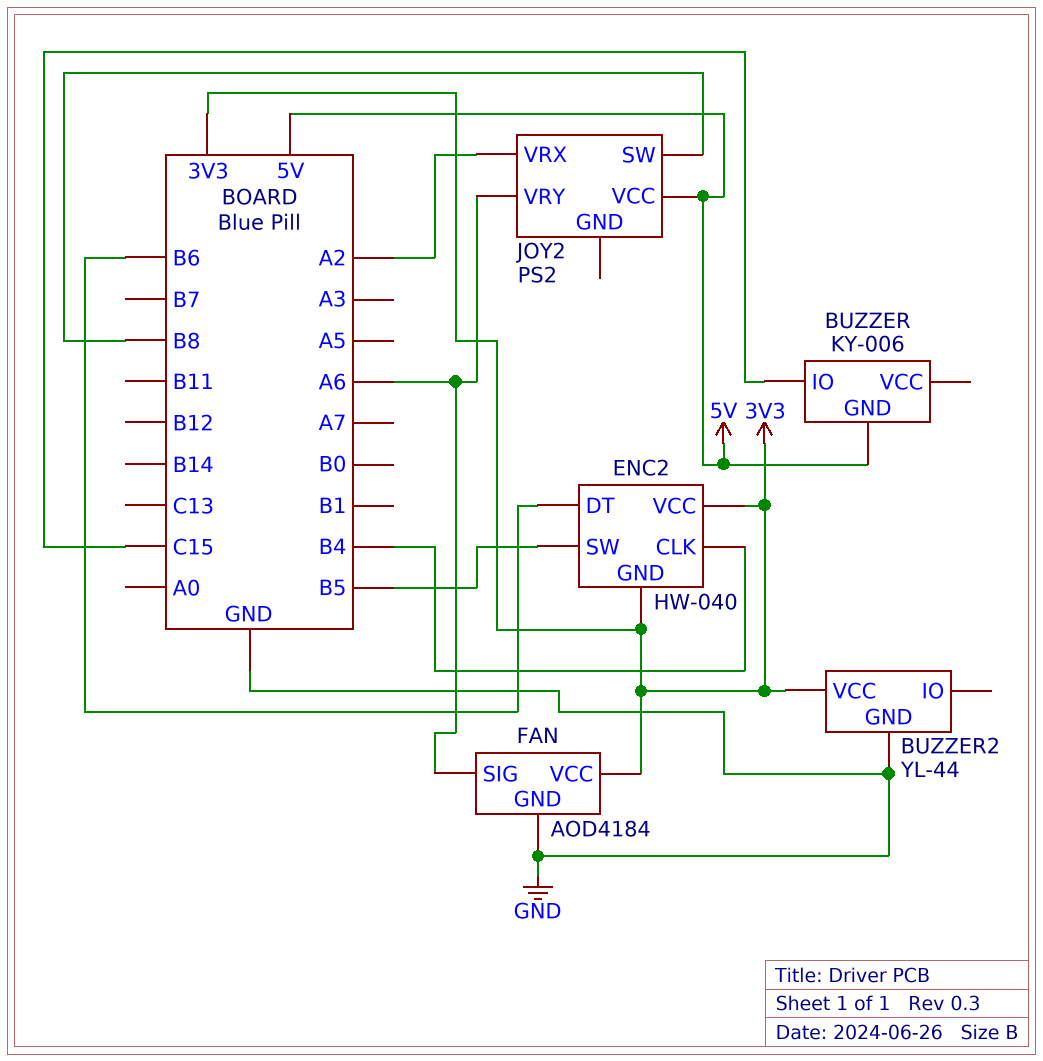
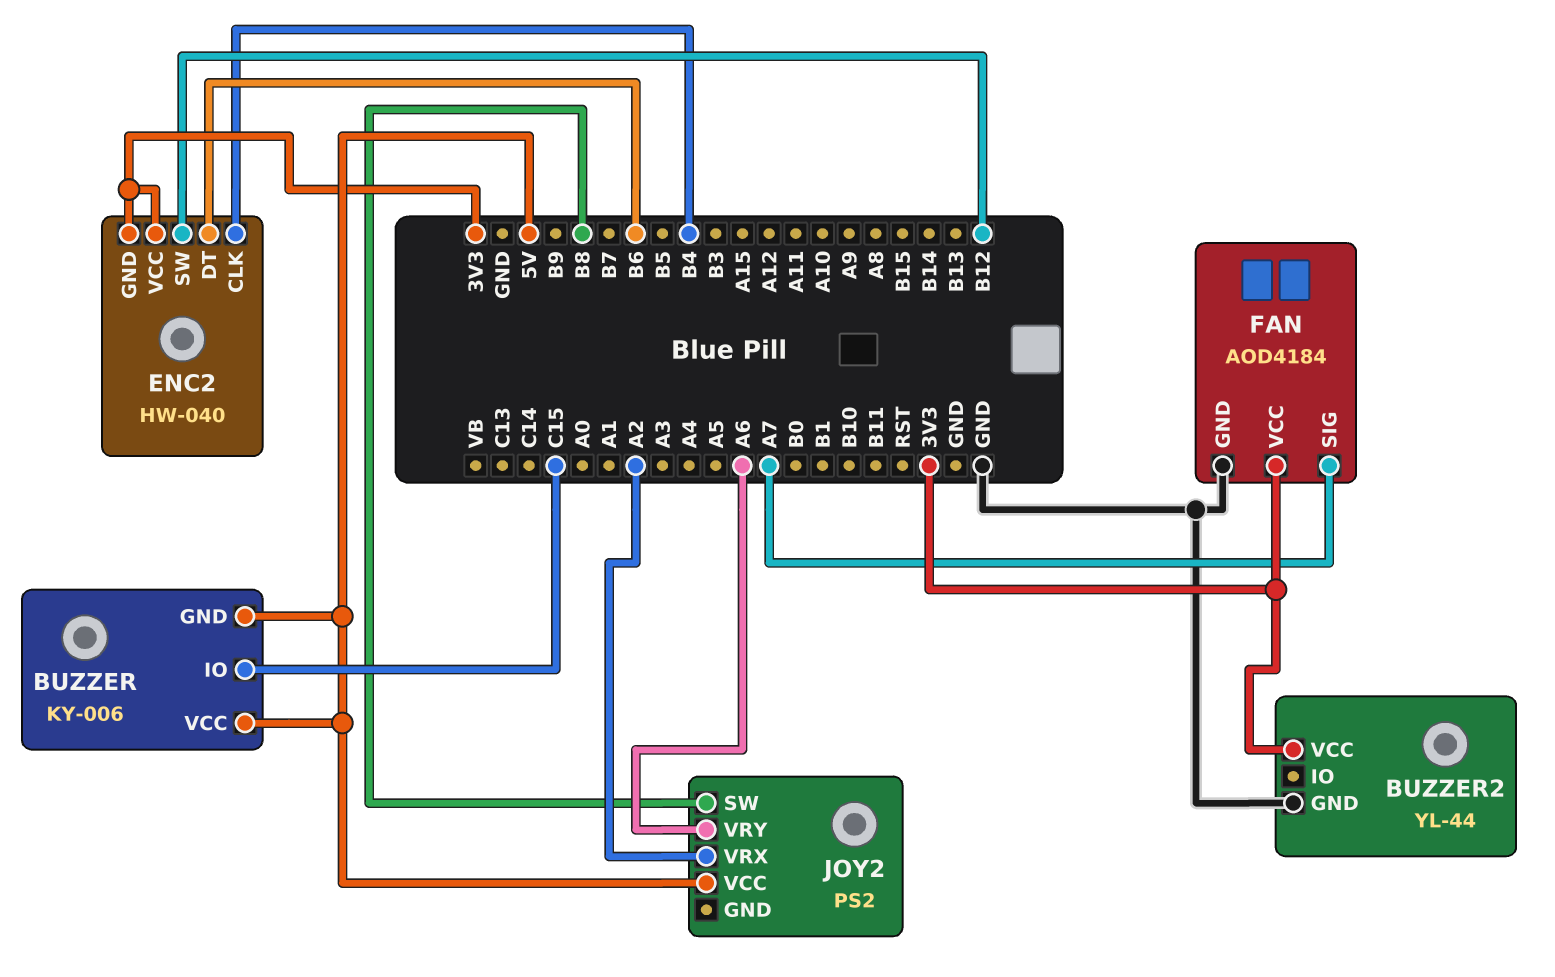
BUZZER pin VCC: none -> 5V
ENC2 pin SW: B5 -> B12
FAN pin SIG: A6 -> A7

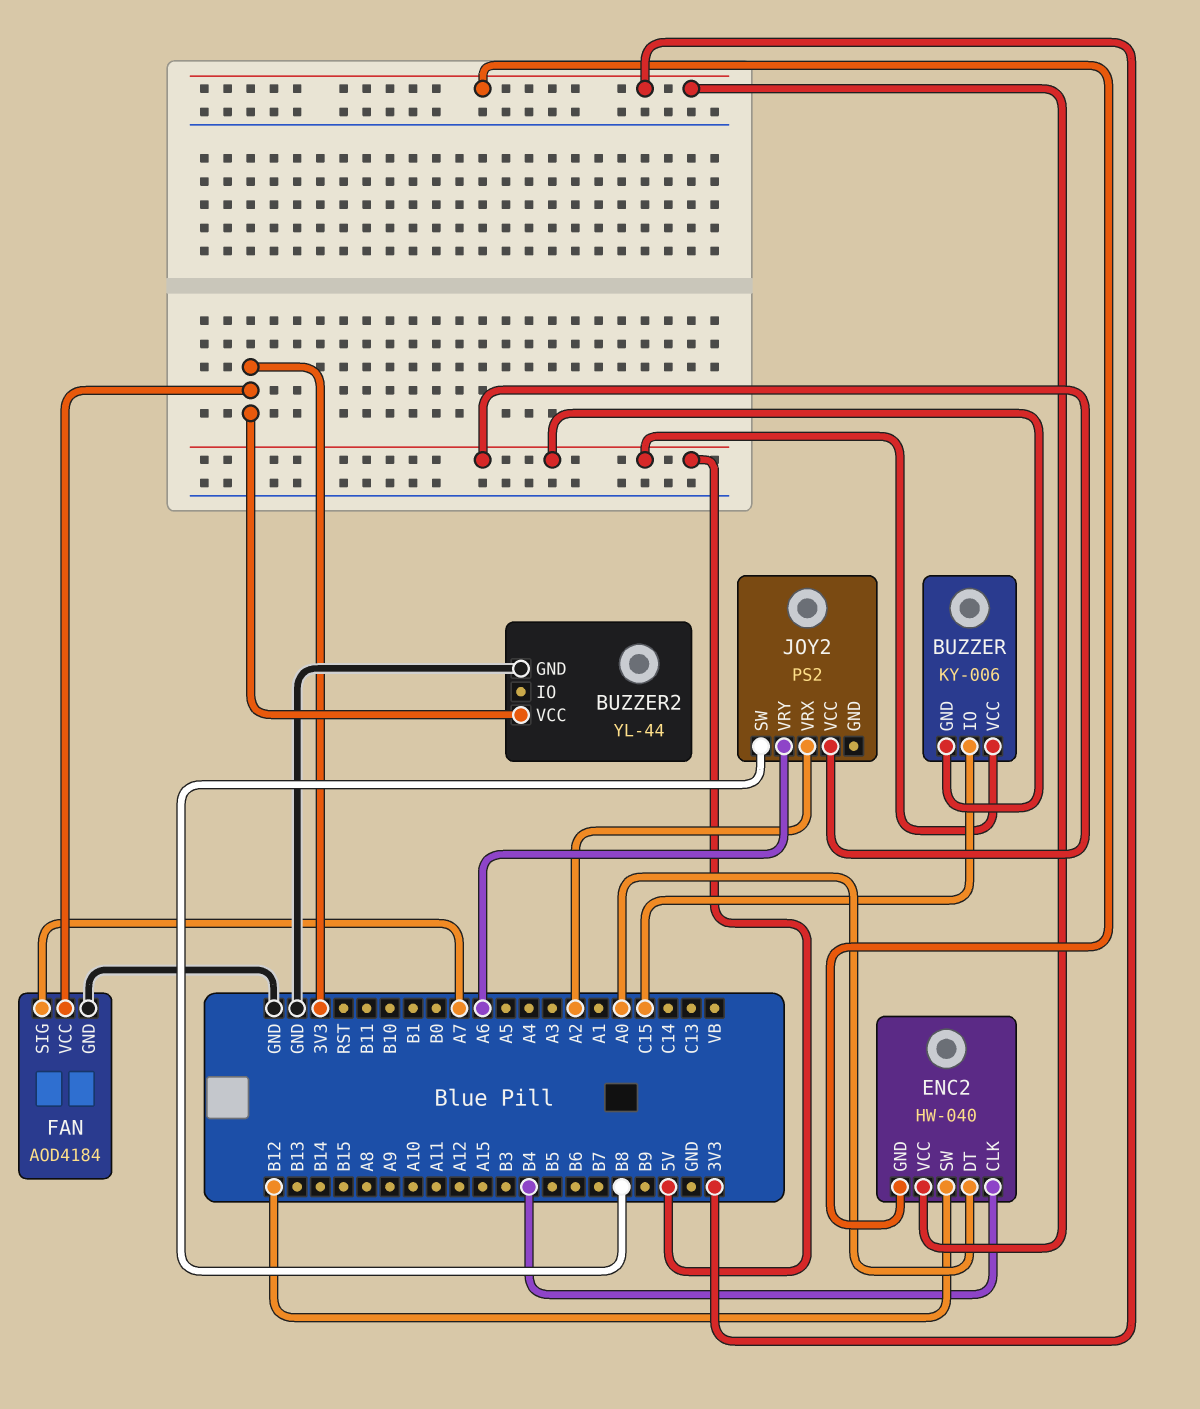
ENC2 pin DT: B6 -> A0

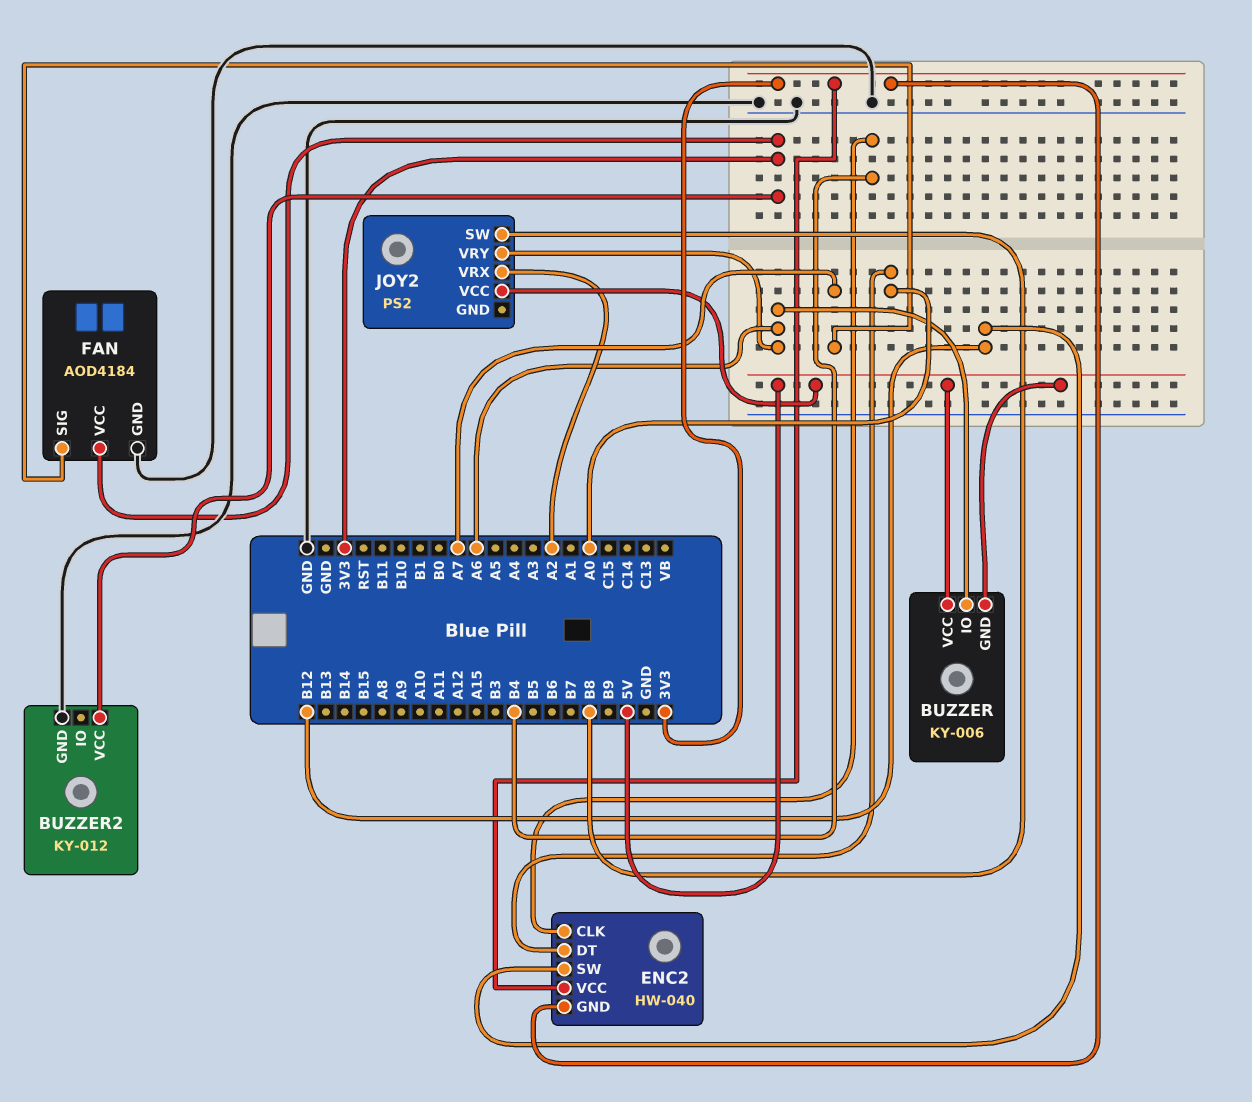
BUZZER pin IO: C15 -> A6
BUZZER2: YL-44 -> KY-012

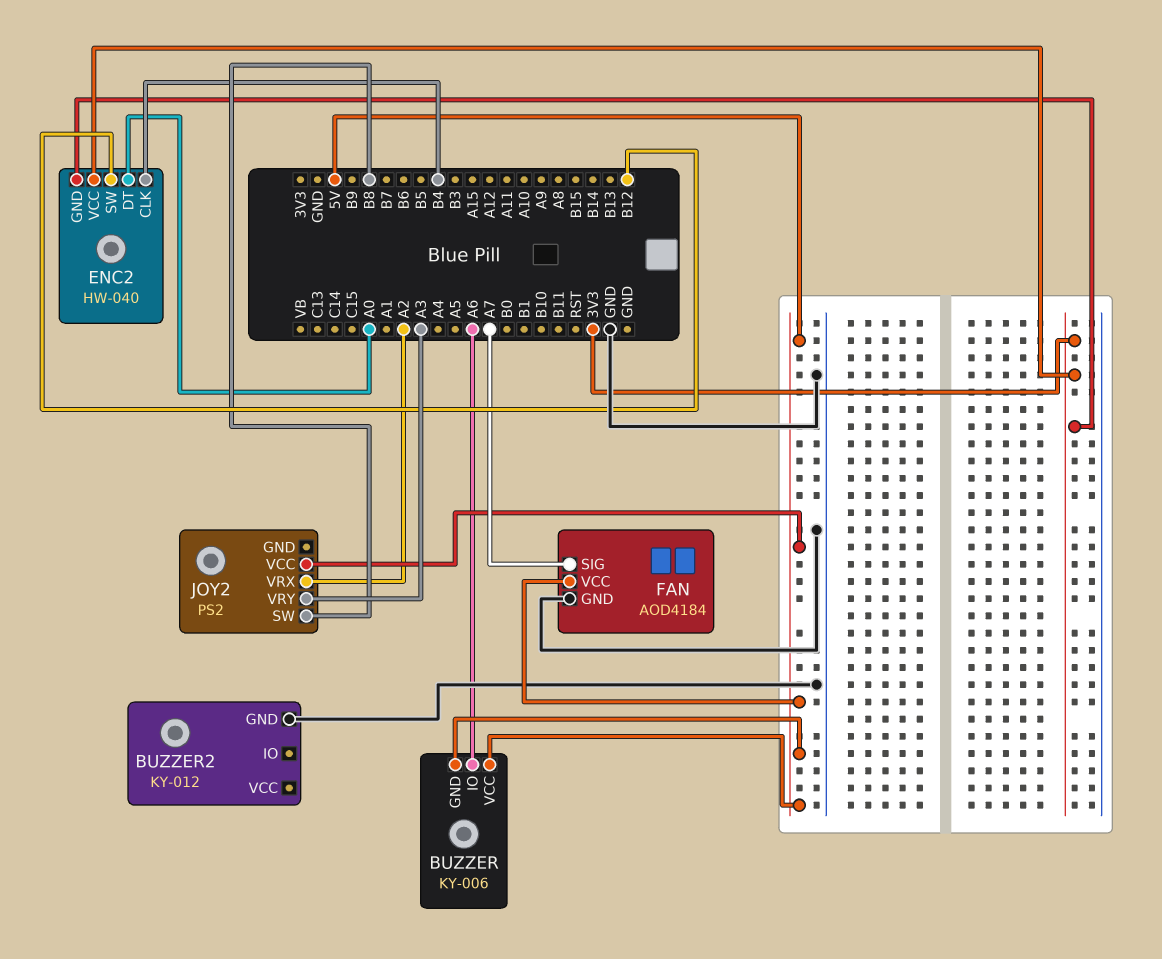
BUZZER2 pin VCC: 3V3 -> none
FAN pin VCC: 3V3 -> 5V
JOY2 pin VRY: A6 -> A3

